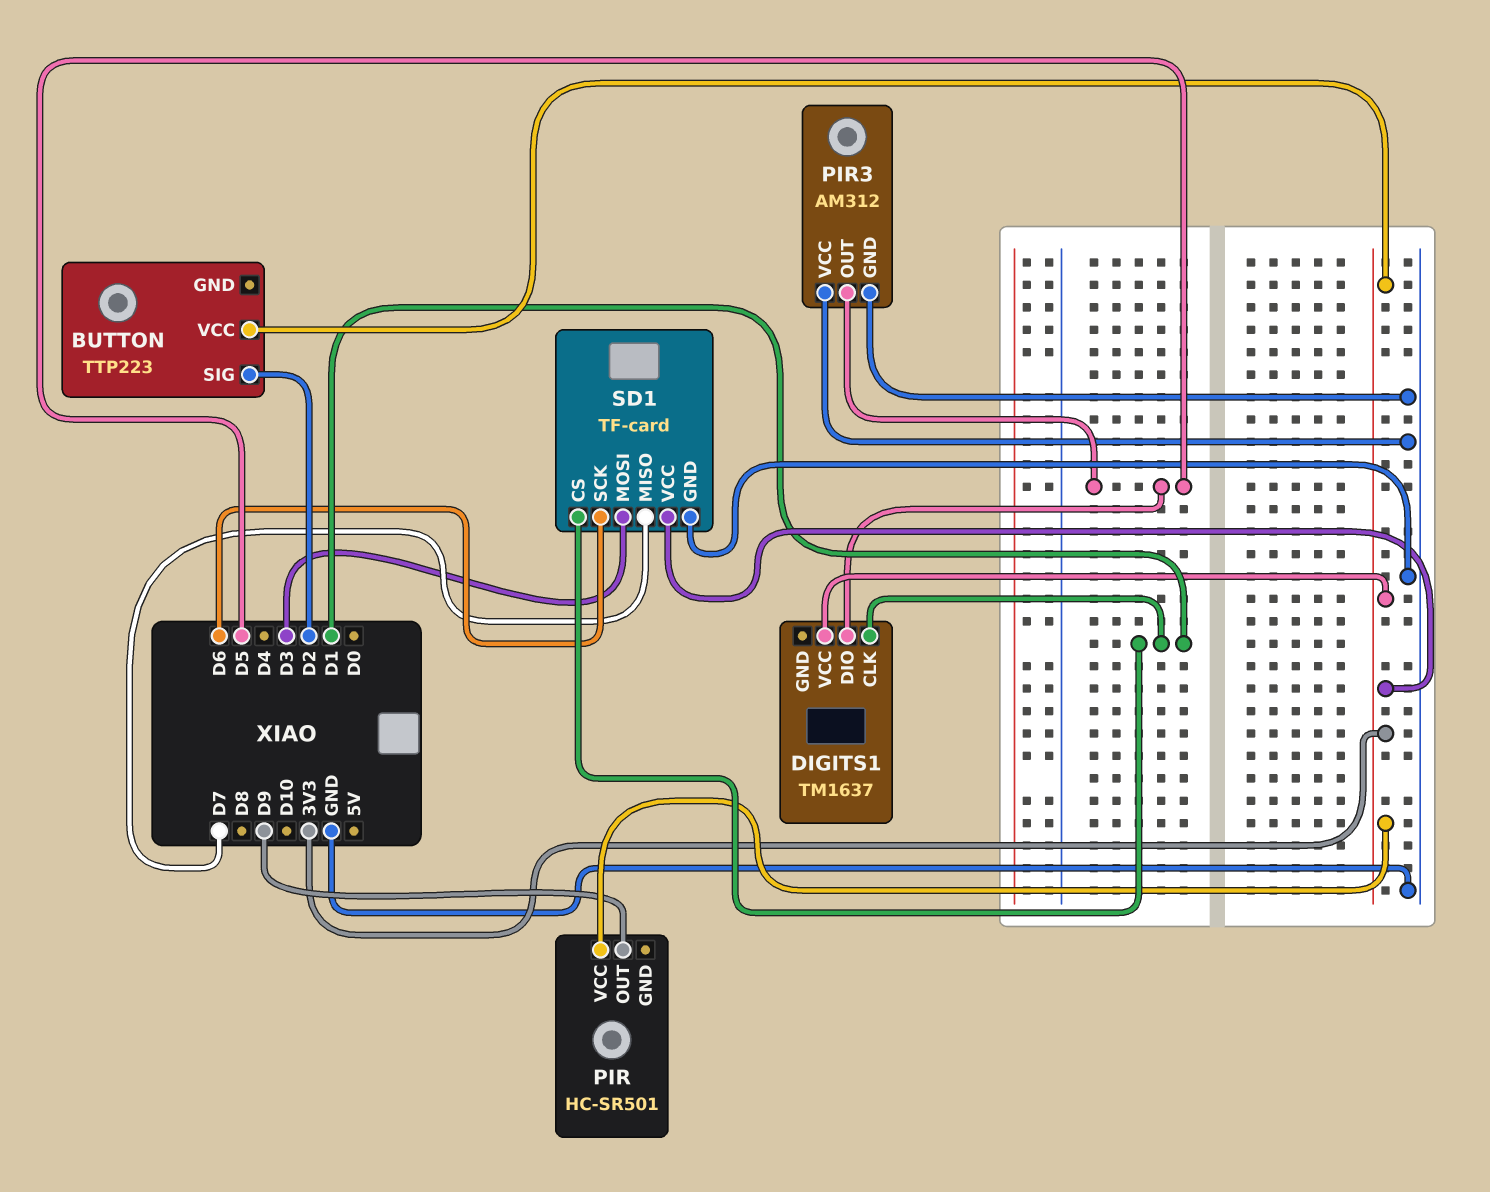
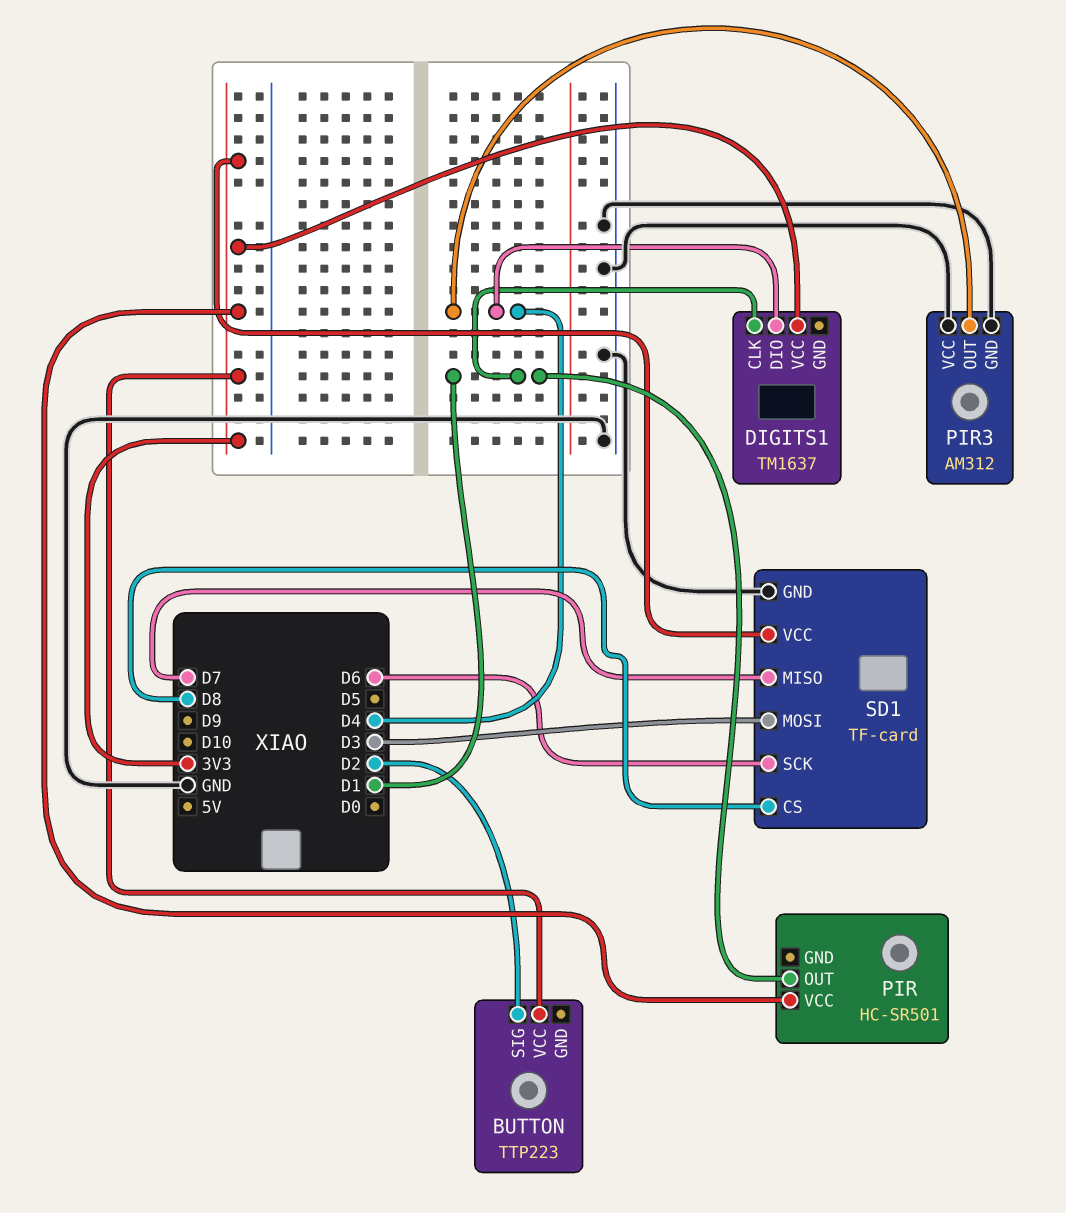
DIGITS1 pin DIO: D5 -> D4
PIR pin OUT: D9 -> D1
PIR3 pin OUT: D5 -> D4
SD1 pin CS: D1 -> D8

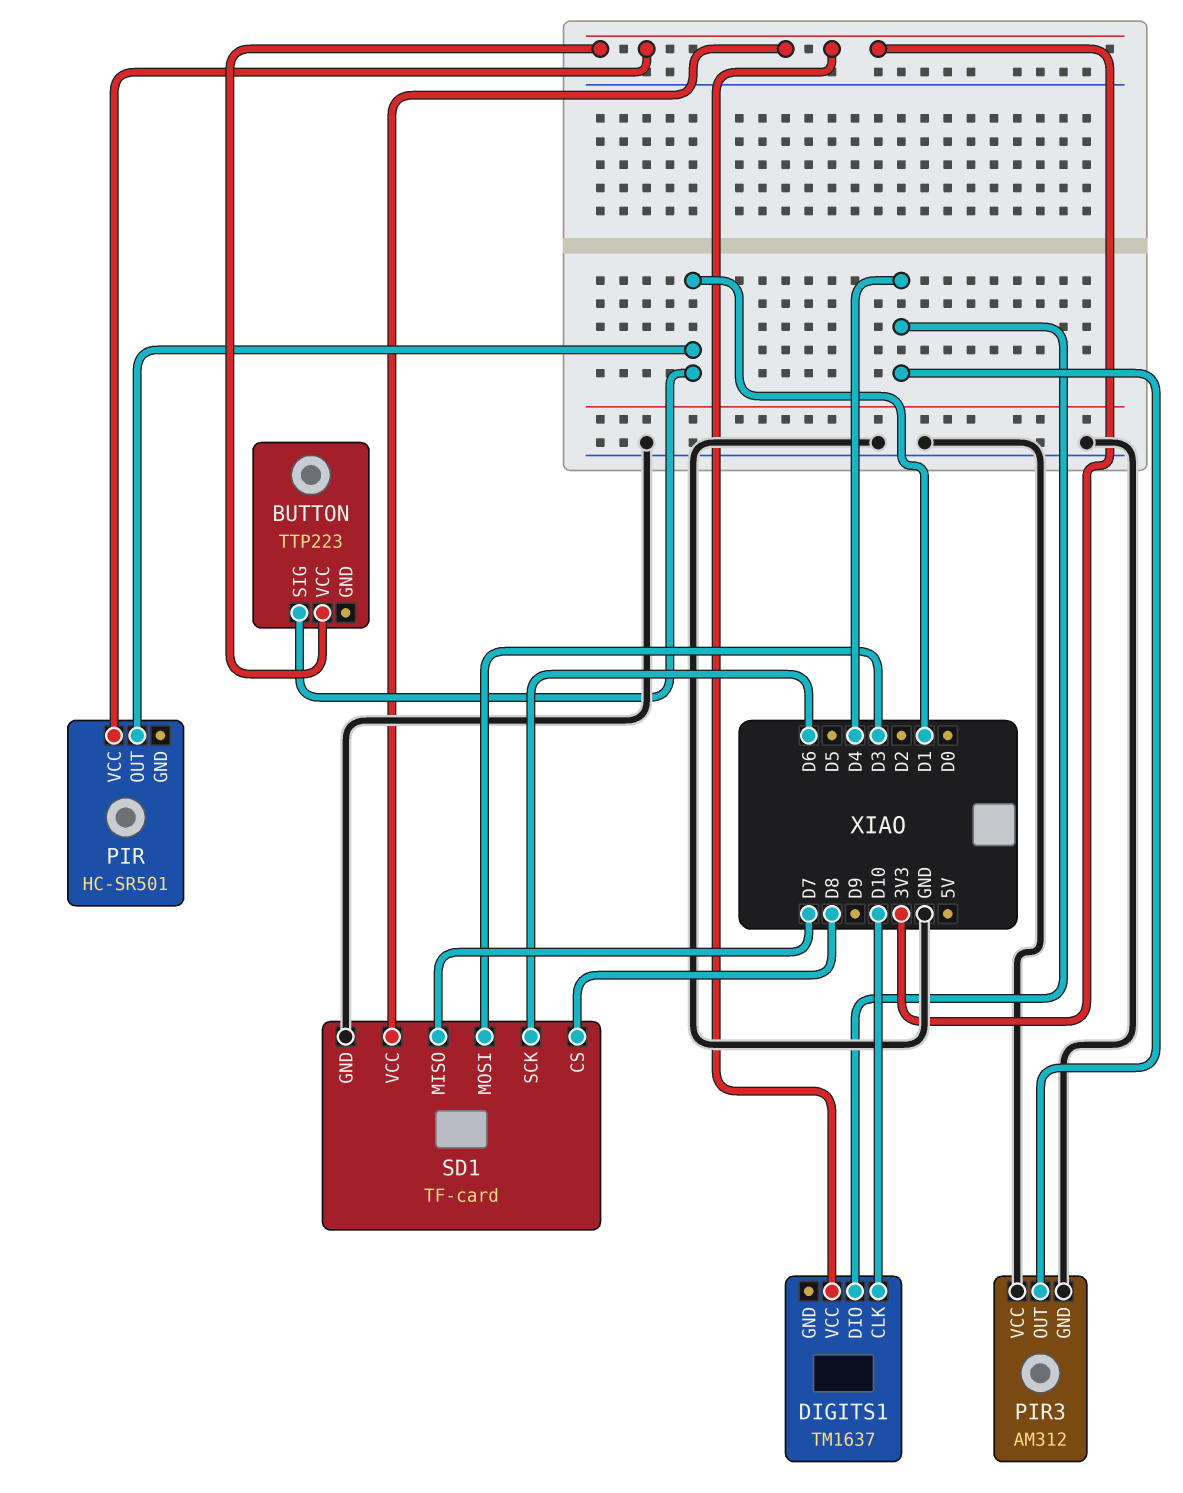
BUTTON pin SIG: D2 -> D1
DIGITS1 pin CLK: D1 -> D10

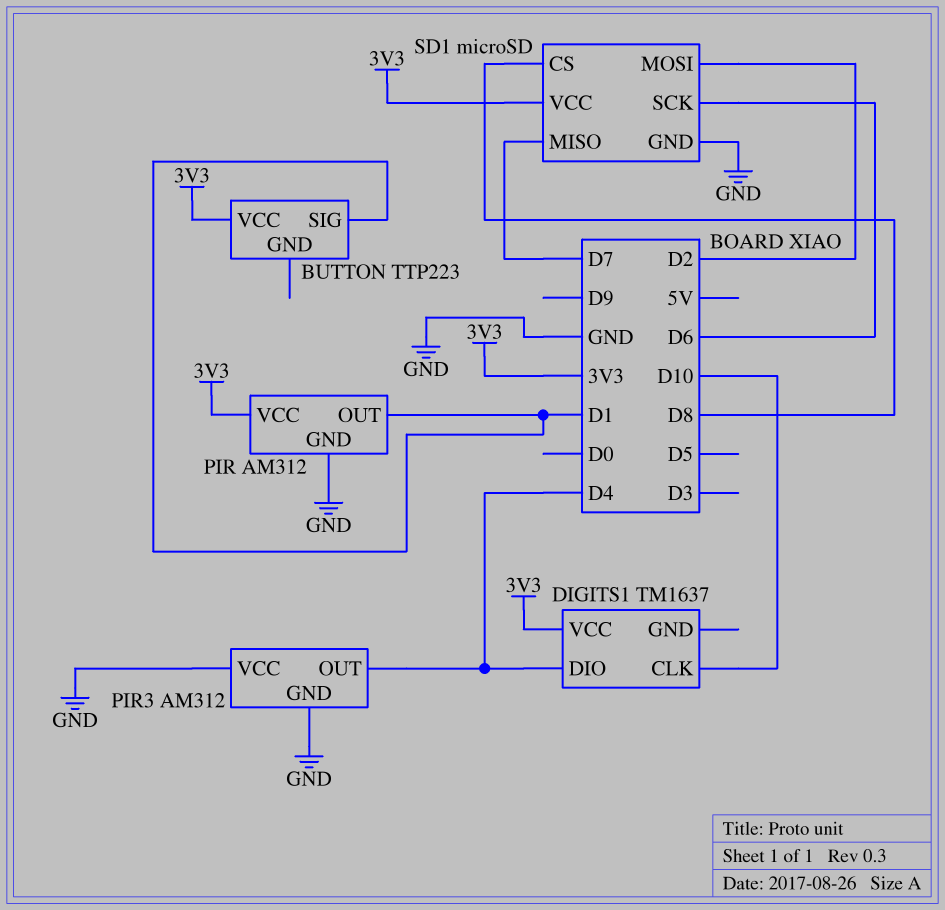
PIR: HC-SR501 -> AM312
PIR pin GND: none -> GND
SD1: TF-card -> microSD
SD1 pin MOSI: D3 -> D2

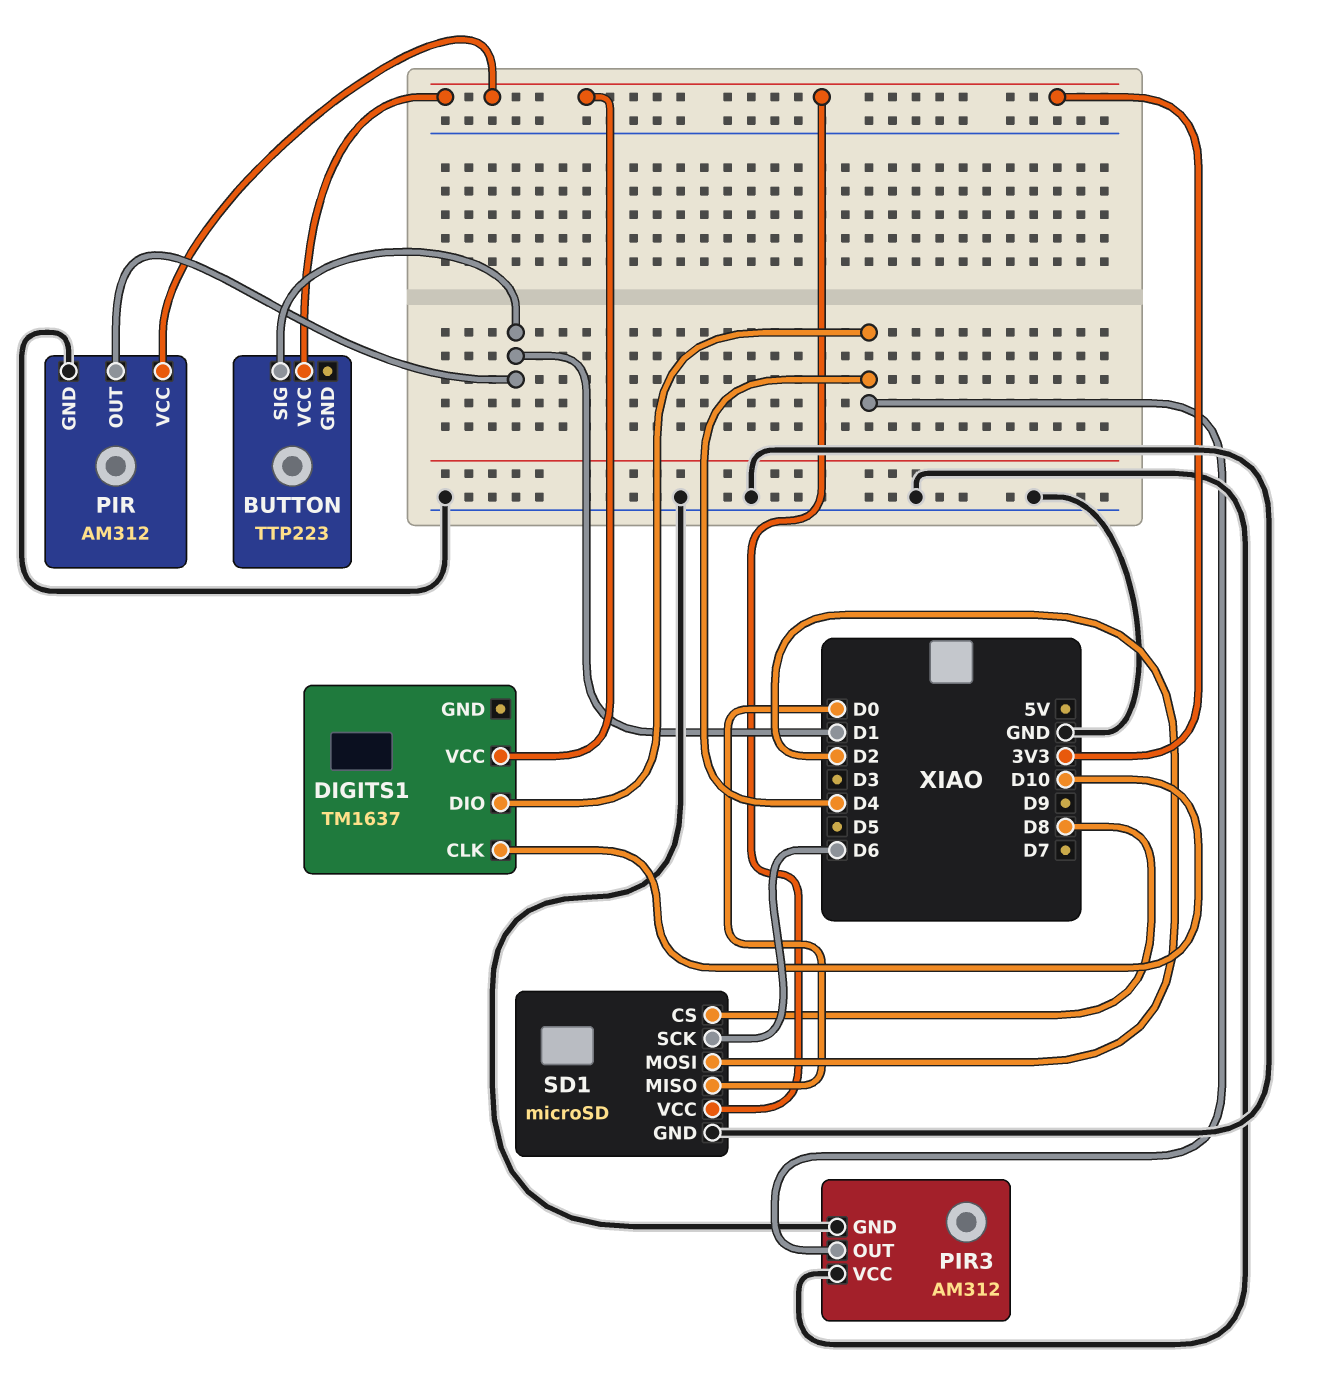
SD1 pin MISO: D7 -> D0

